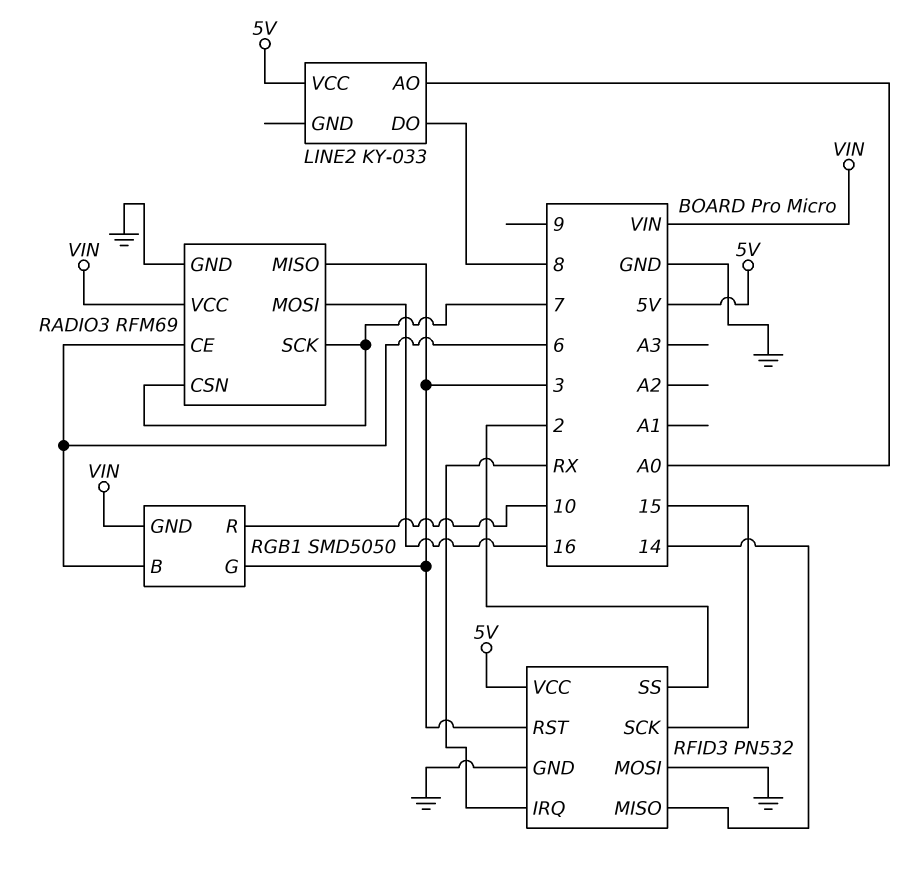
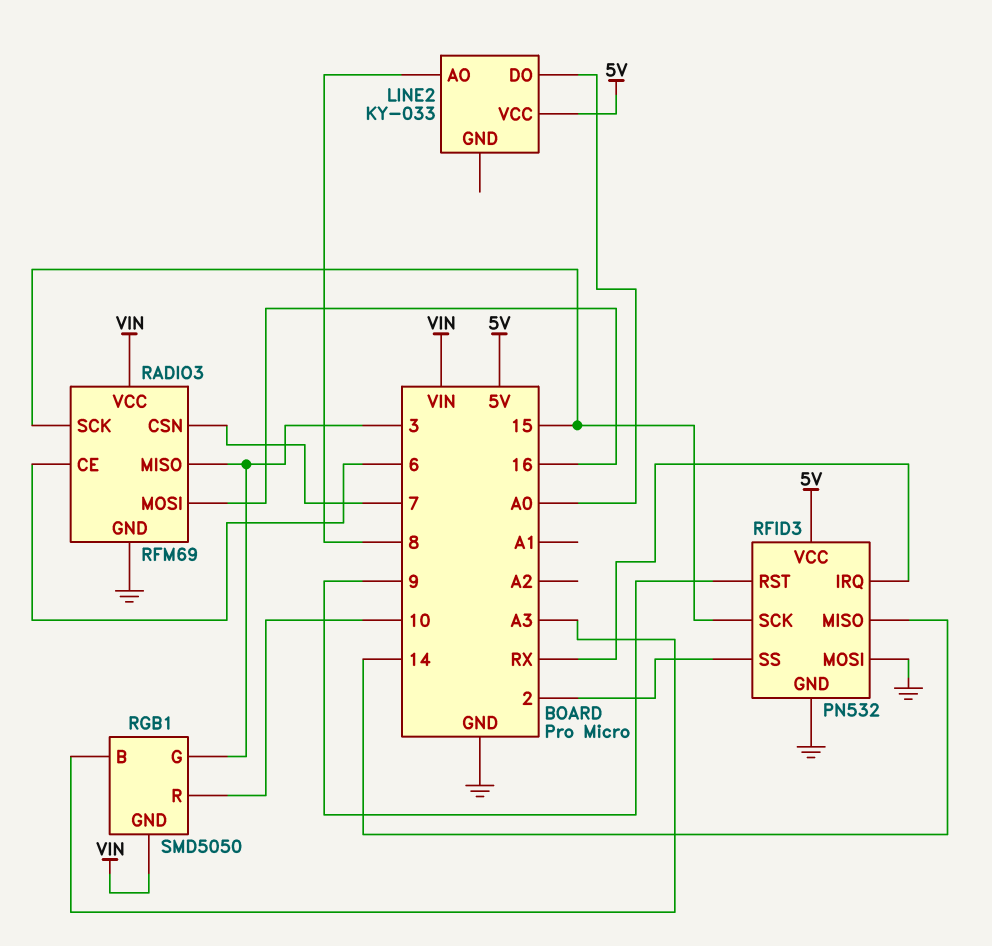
LINE2 pin AO: A0 -> 8
LINE2 pin DO: 8 -> A0
RADIO3 pin SCK: 7 -> 15
RFID3 pin RST: 3 -> 9
RGB1 pin B: 6 -> A3

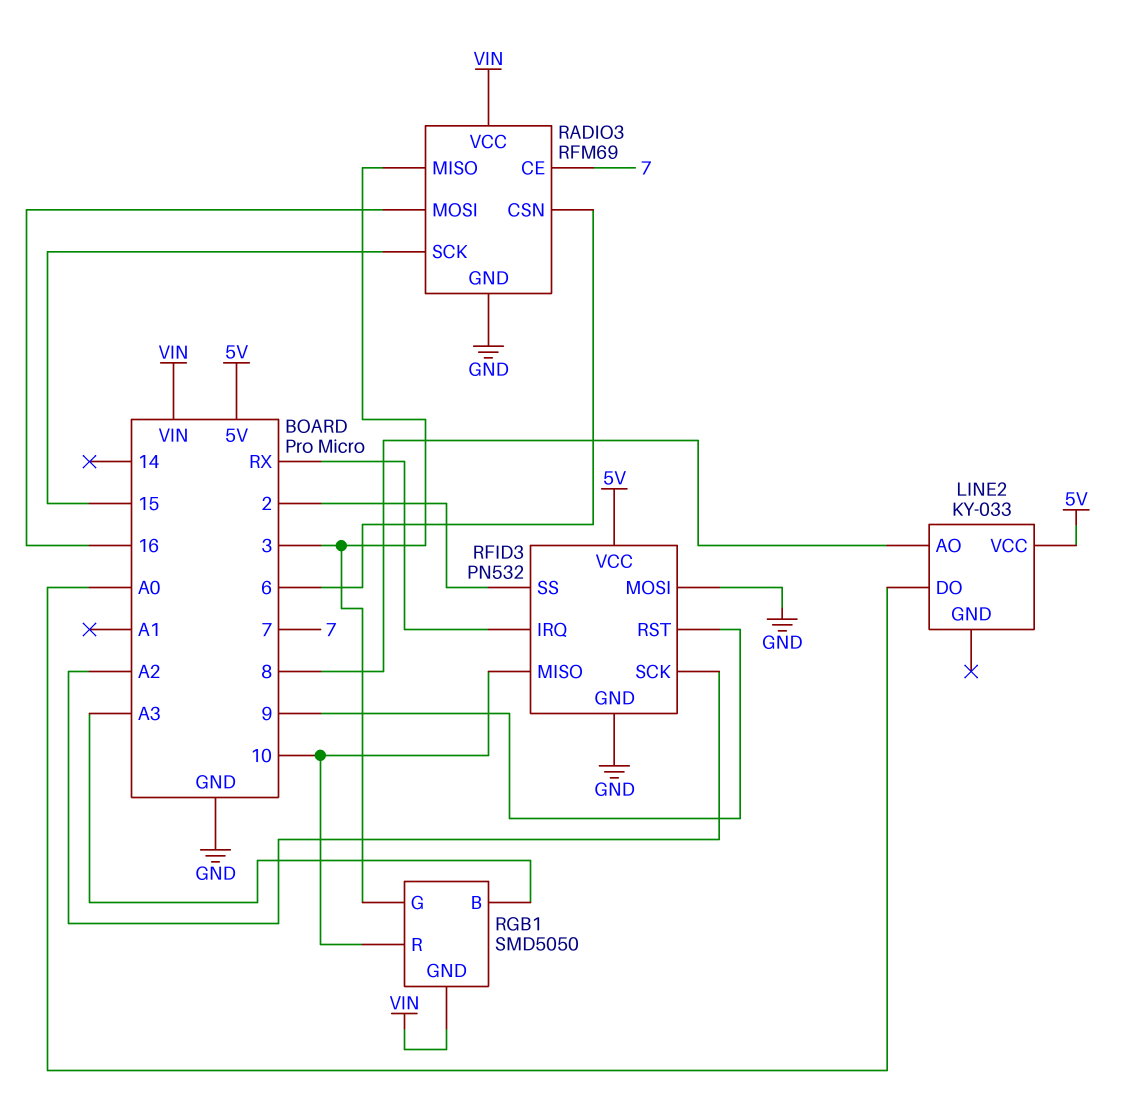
RADIO3 pin CE: 6 -> 7
RADIO3 pin CSN: 7 -> 6
RFID3 pin MISO: 14 -> 10
RFID3 pin SCK: 15 -> A2

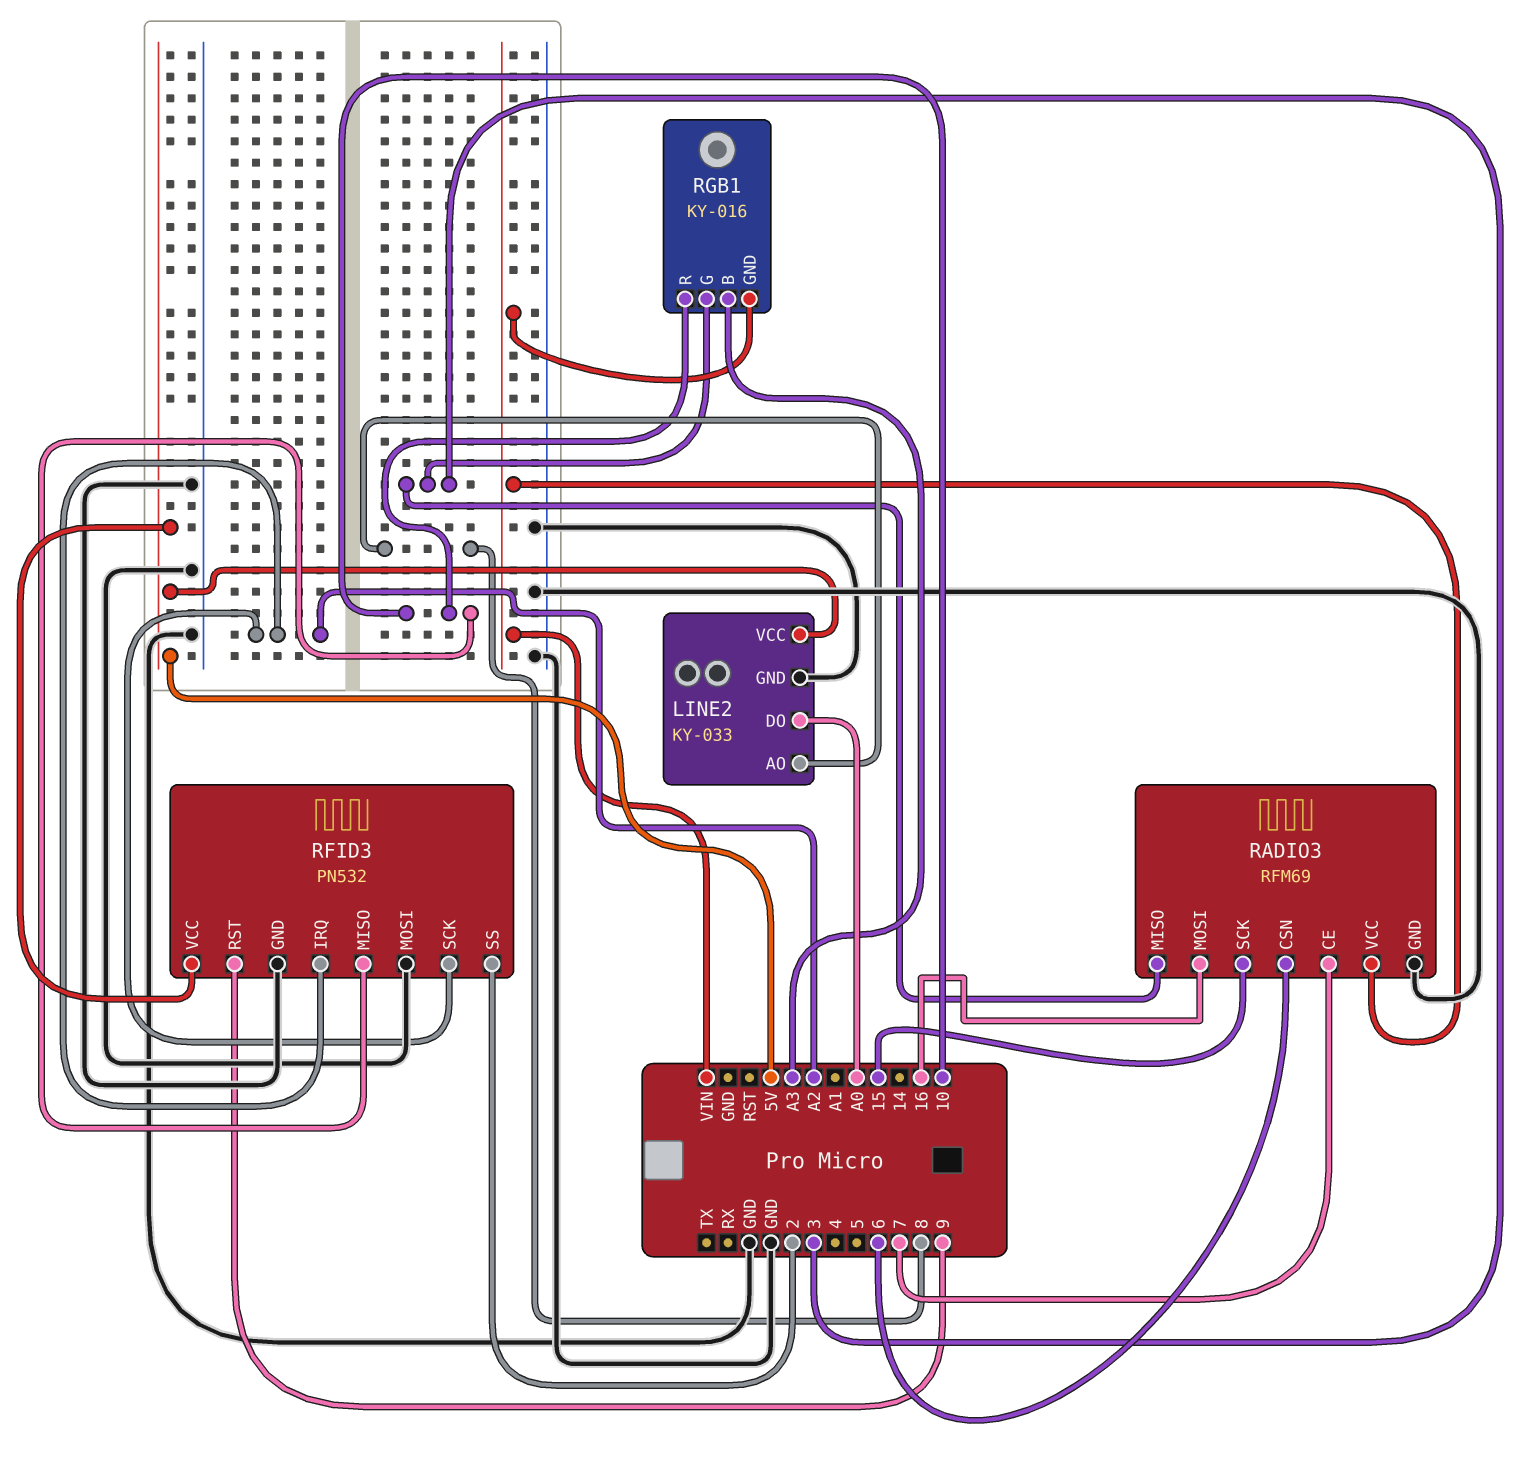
LINE2 pin GND: none -> GND
RFID3 pin IRQ: RX -> A2
RGB1: SMD5050 -> KY-016

